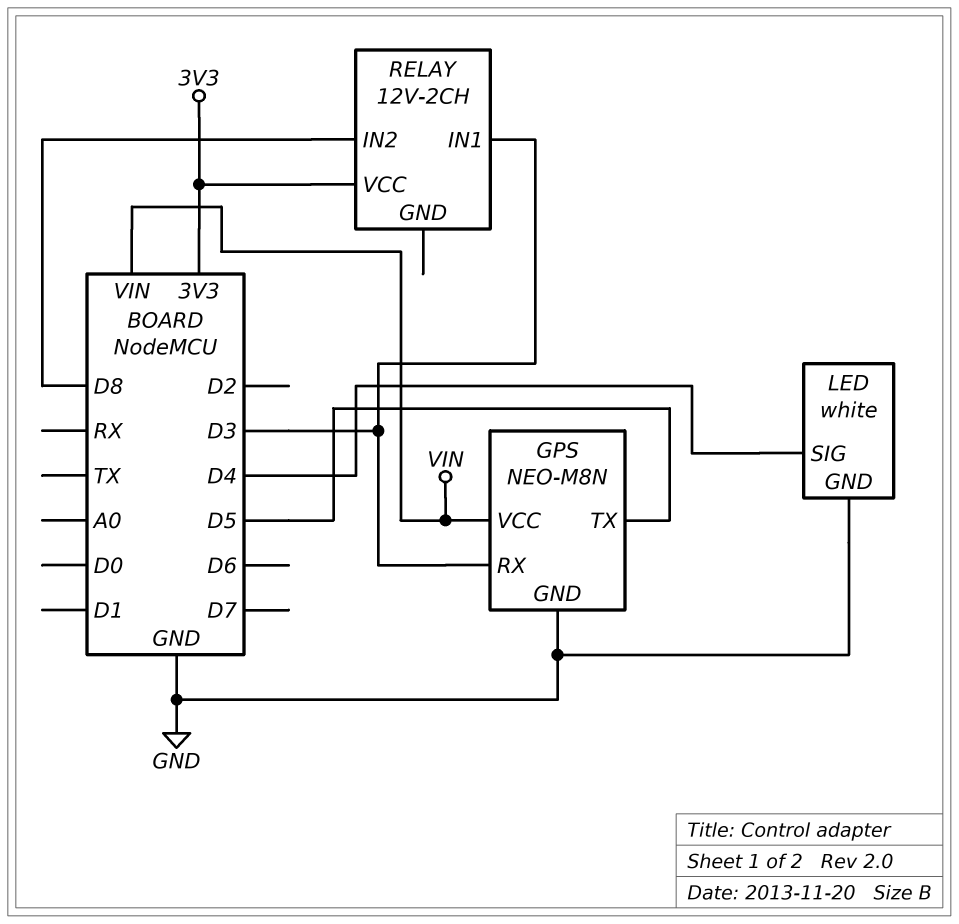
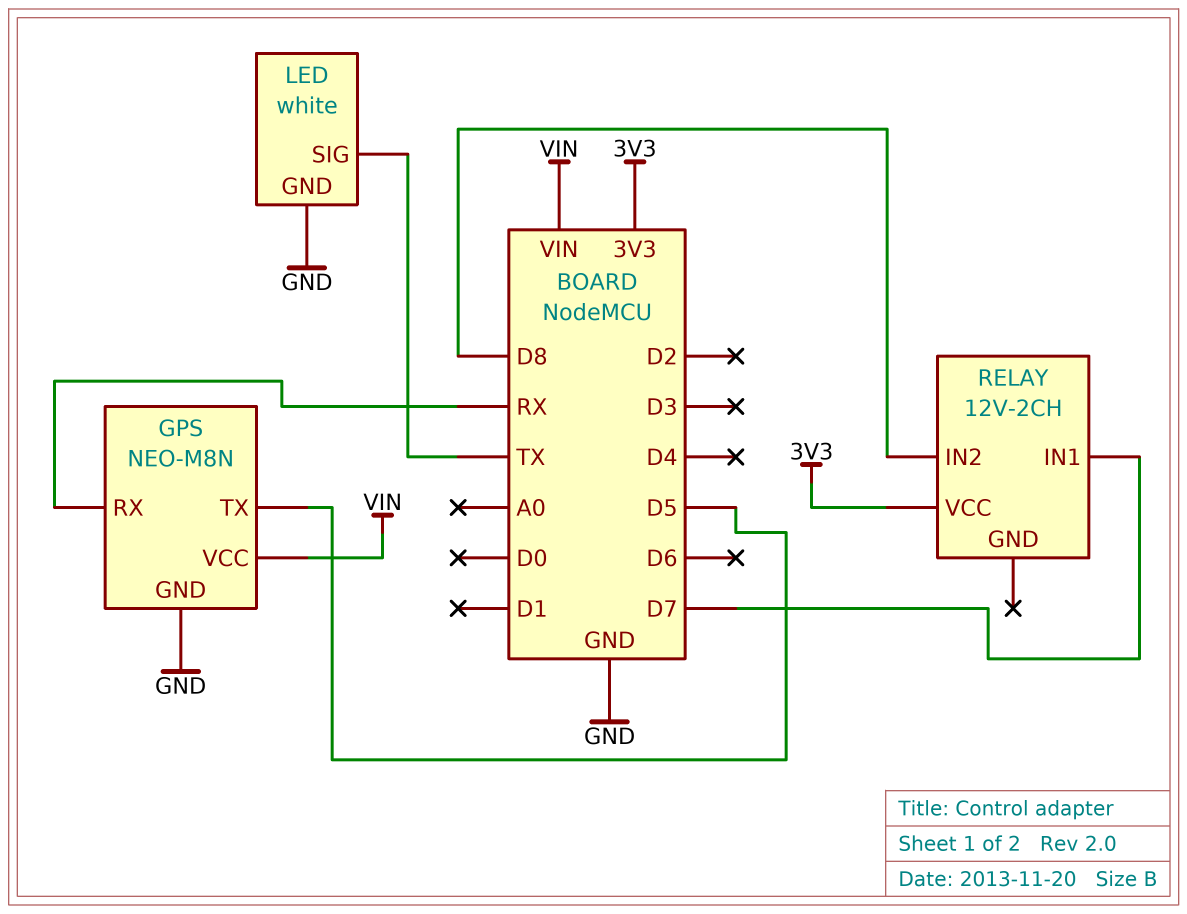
GPS pin RX: D3 -> RX
LED pin SIG: D4 -> TX
RELAY pin IN1: D3 -> D7

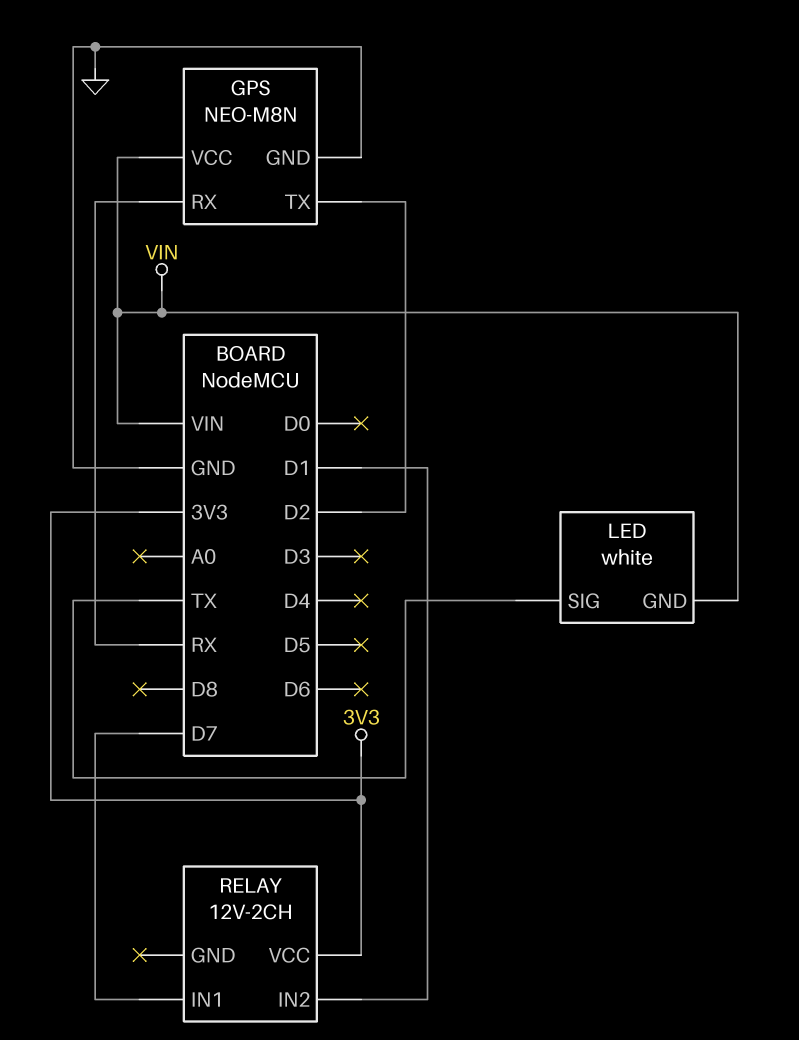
GPS pin TX: D5 -> D2
LED pin GND: GND -> VIN
RELAY pin IN2: D8 -> D1

